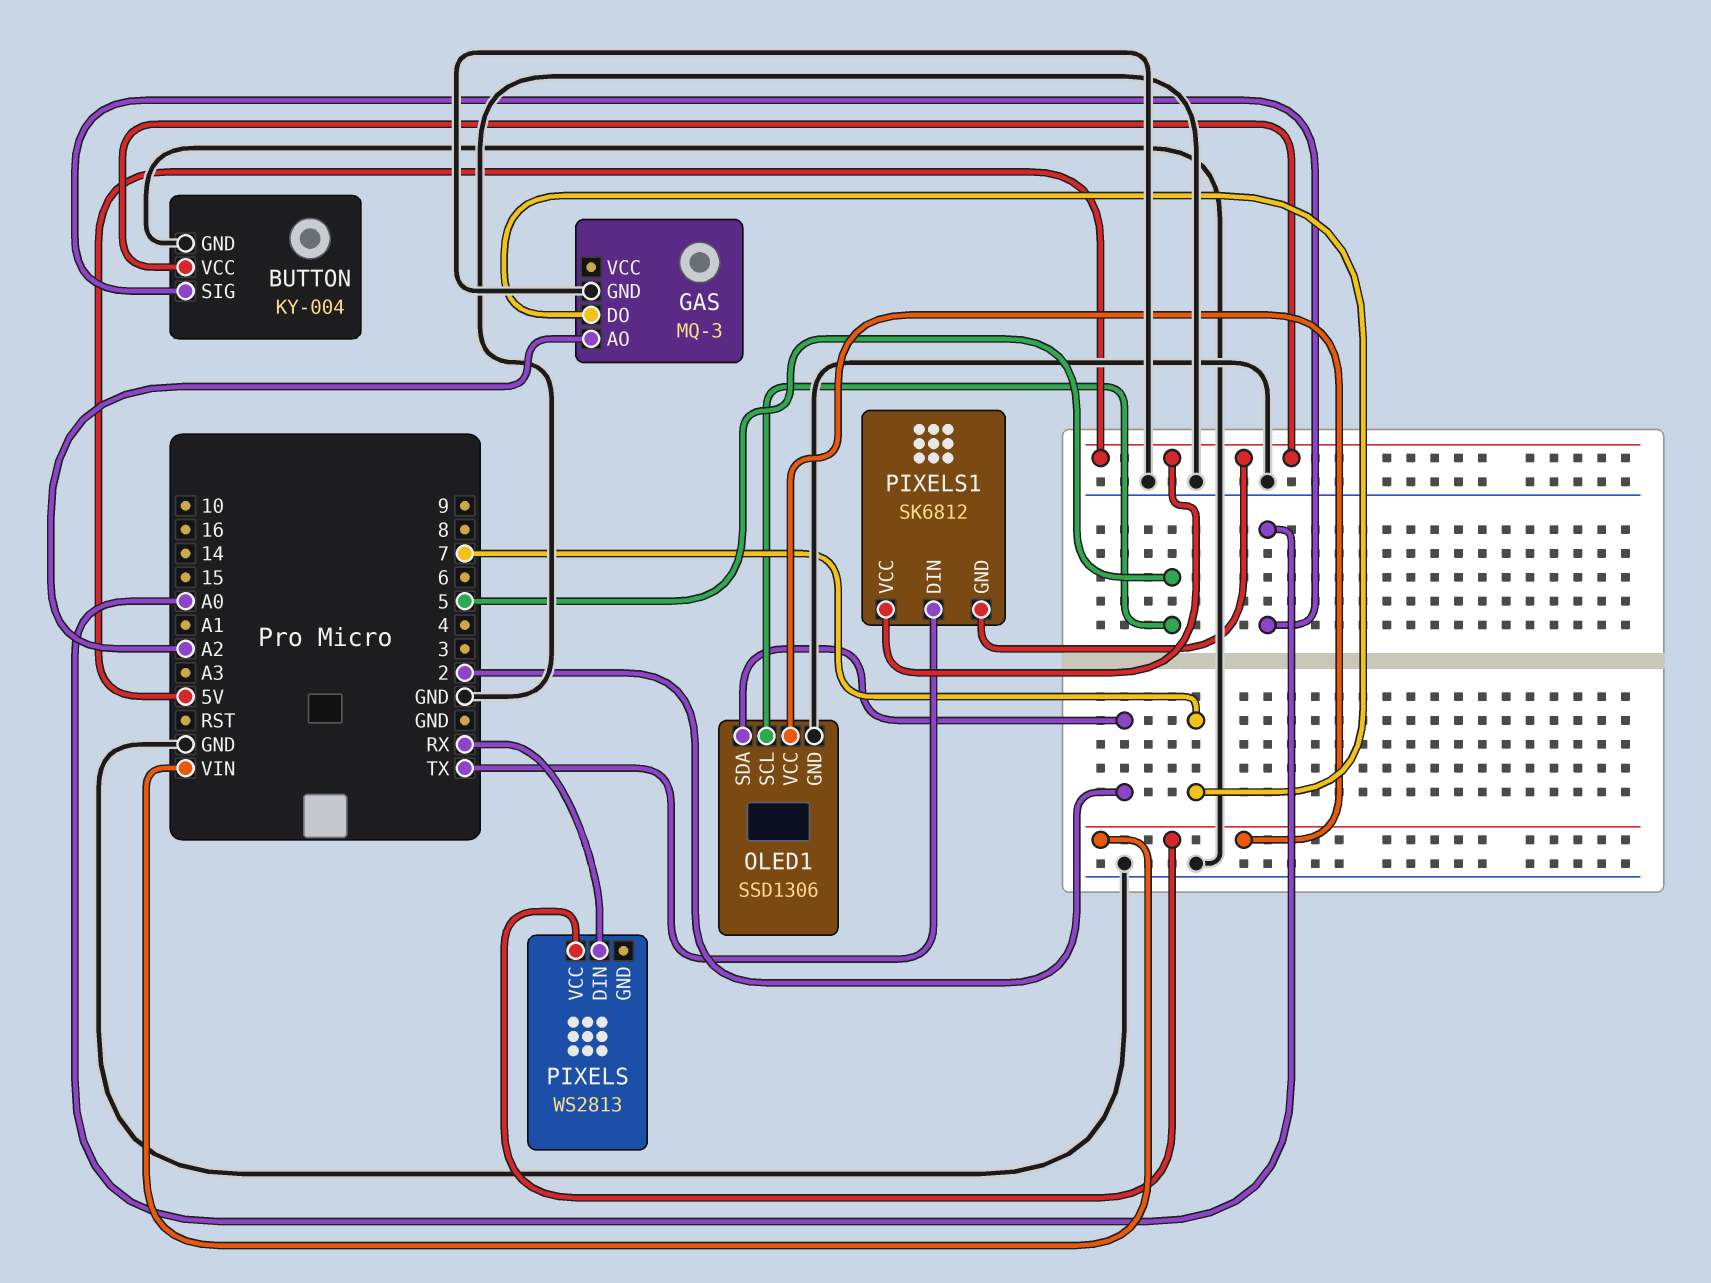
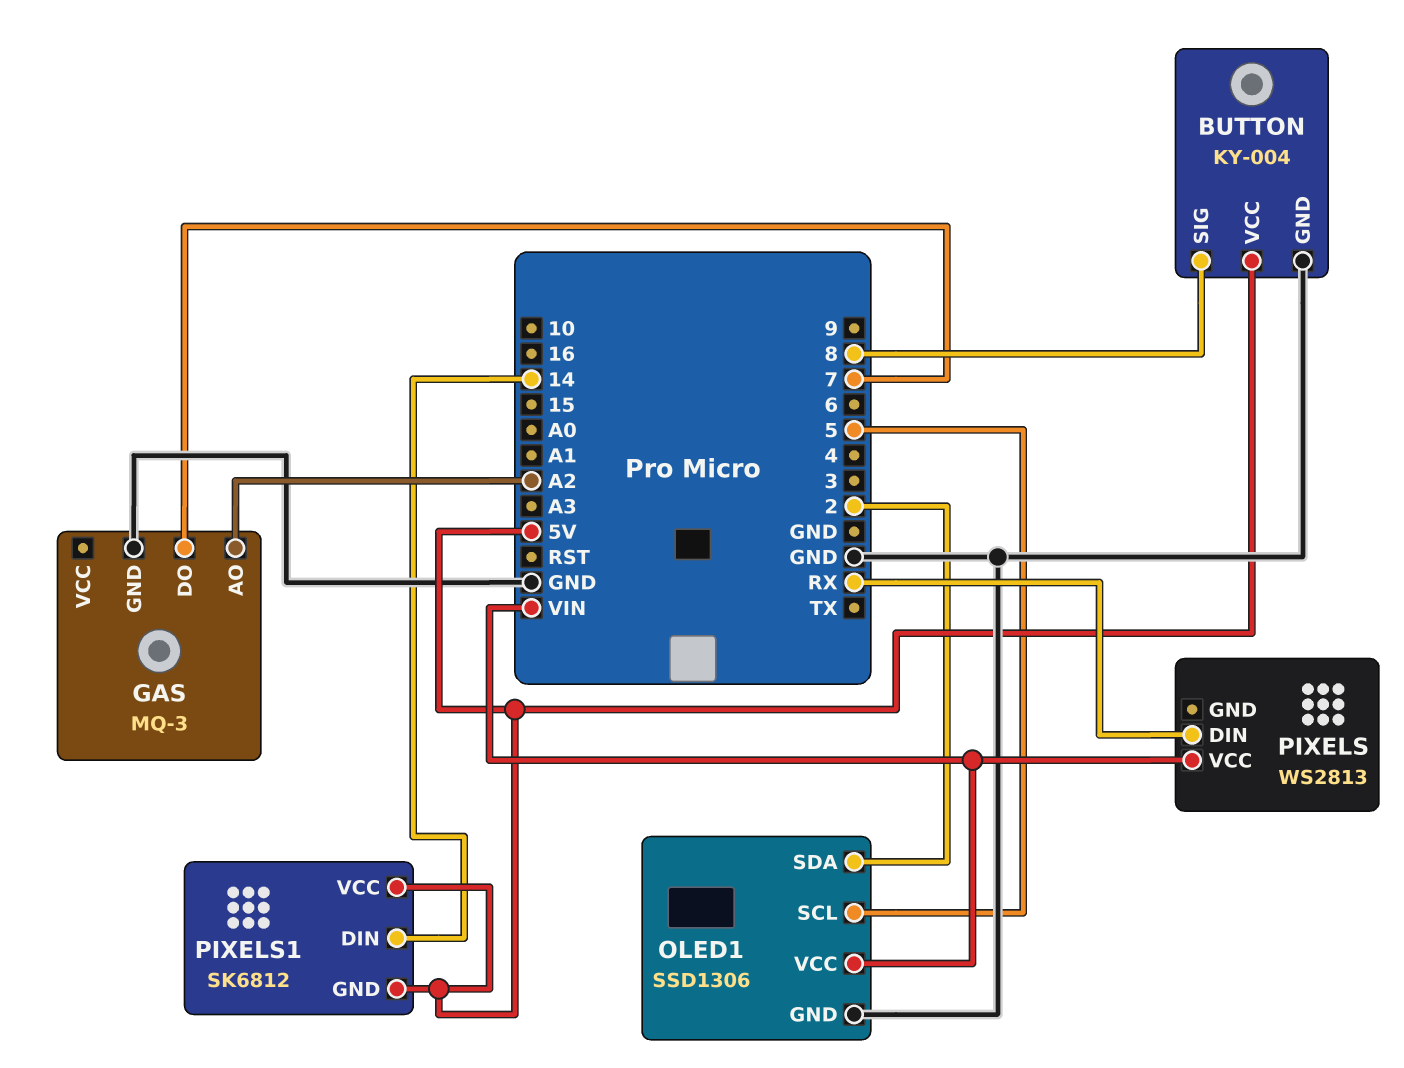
BUTTON pin SIG: A0 -> 8
PIXELS1 pin DIN: TX -> 14

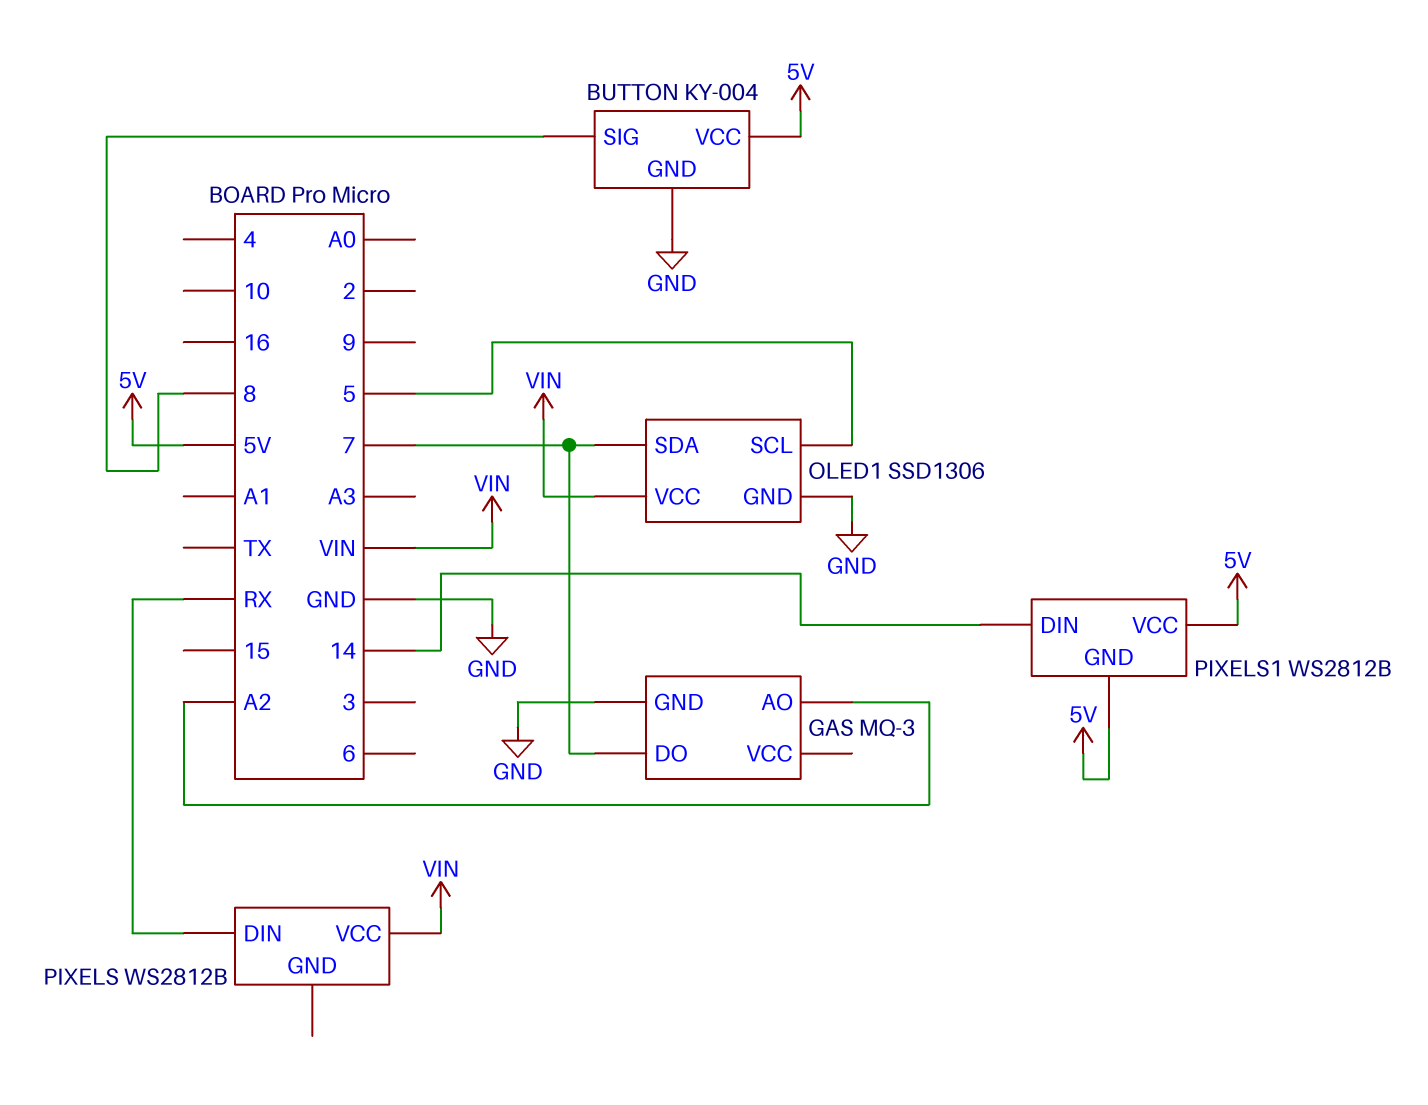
OLED1 pin SDA: 2 -> 7
PIXELS: WS2813 -> WS2812B
PIXELS1: SK6812 -> WS2812B

